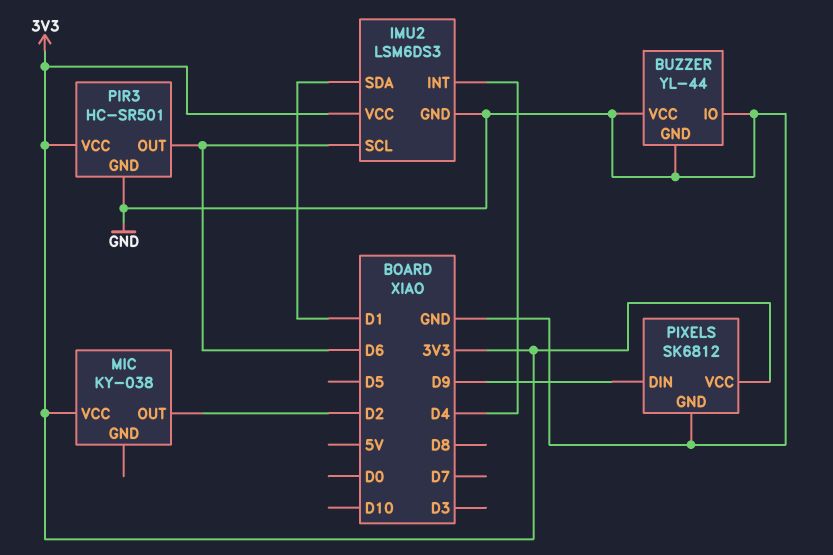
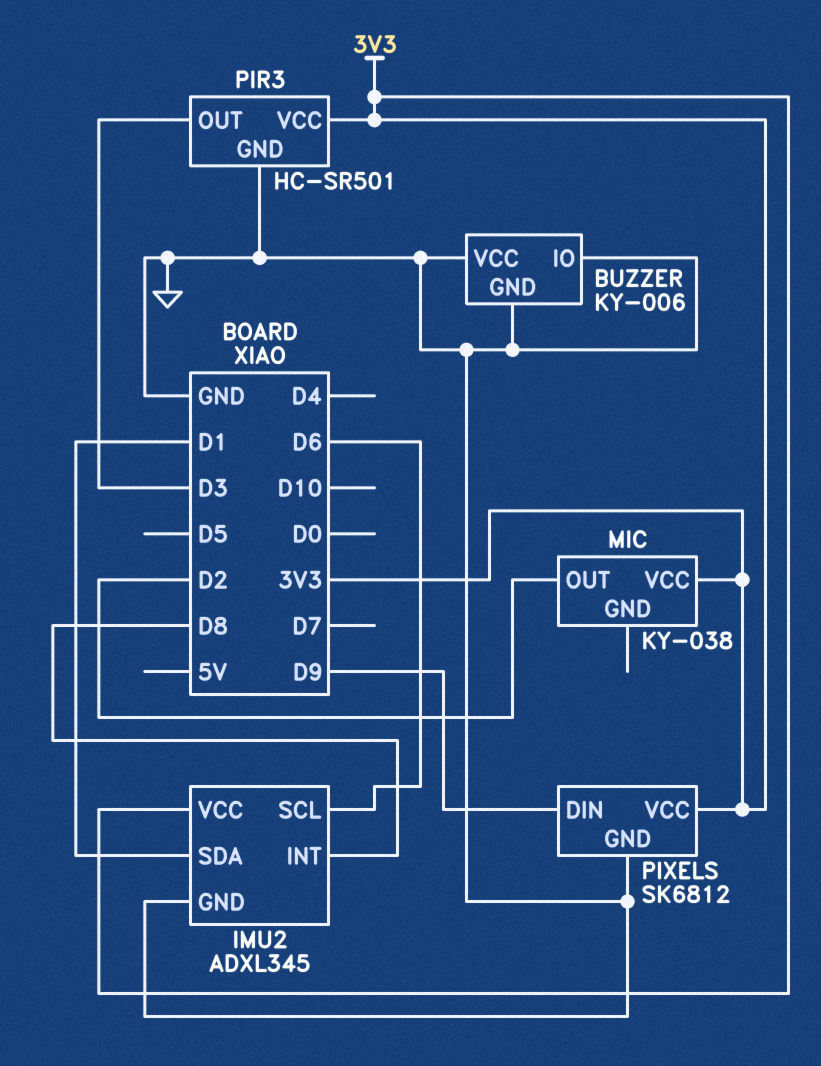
BUZZER: YL-44 -> KY-006
IMU2: LSM6DS3 -> ADXL345
IMU2 pin INT: D4 -> D8
PIR3 pin OUT: D6 -> D3

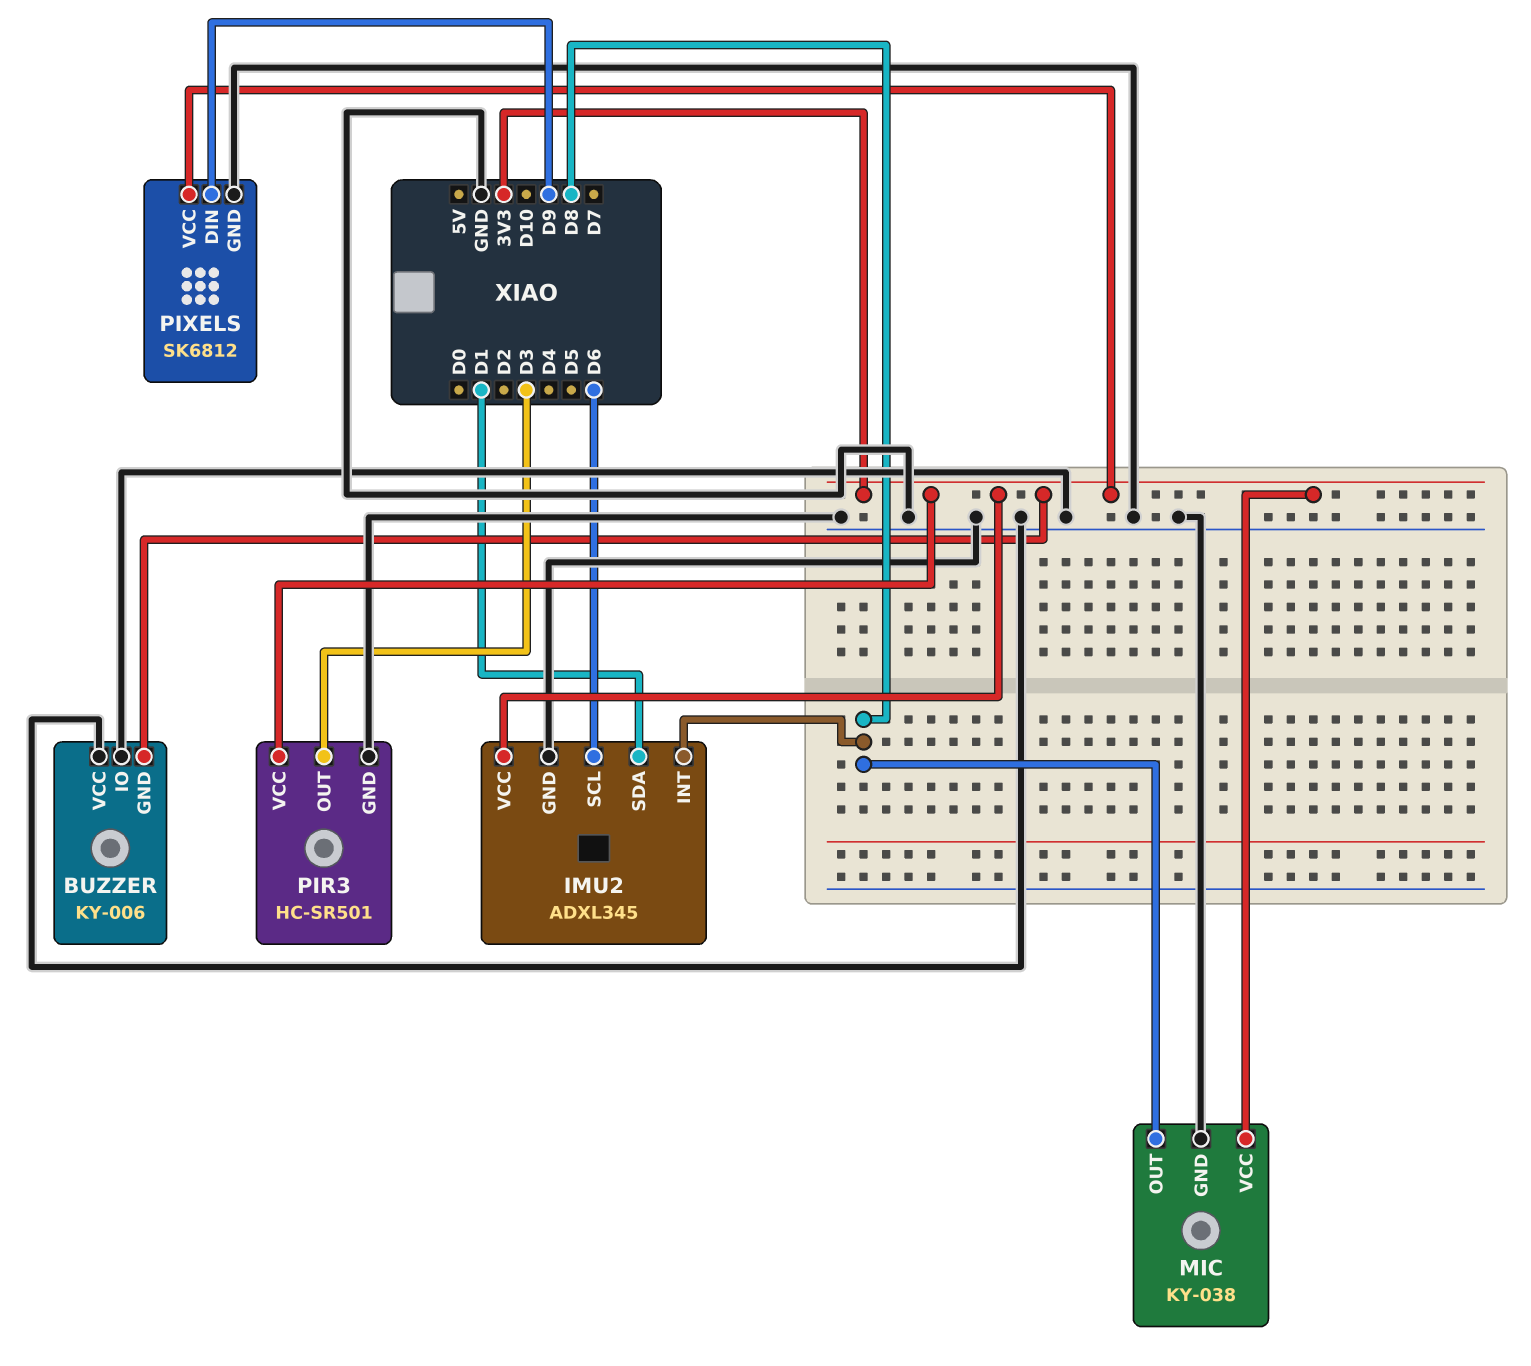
BUZZER pin GND: GND -> 3V3
MIC pin GND: none -> GND
MIC pin OUT: D2 -> D8

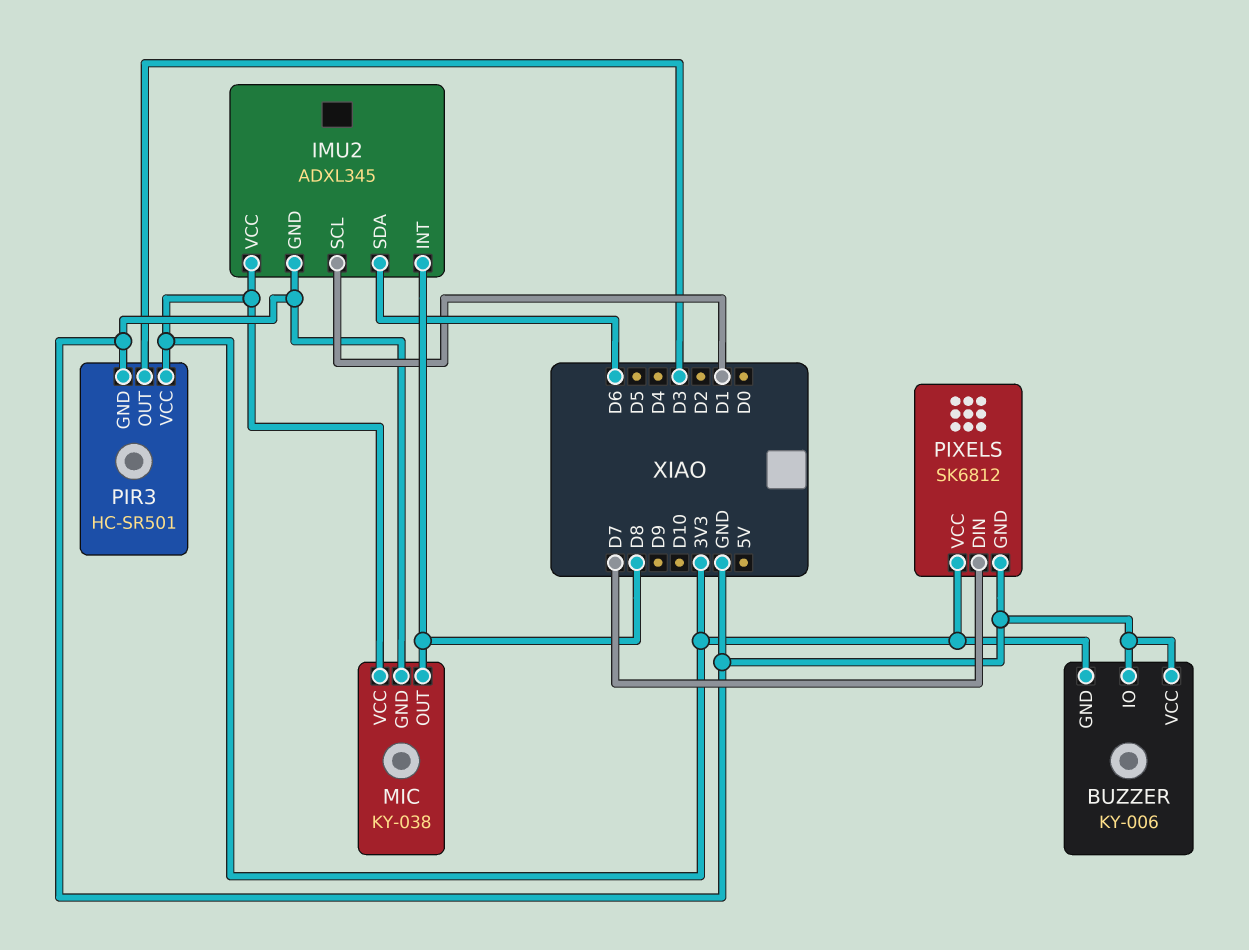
IMU2 pin SCL: D6 -> D1
IMU2 pin SDA: D1 -> D6
PIXELS pin DIN: D9 -> D7

